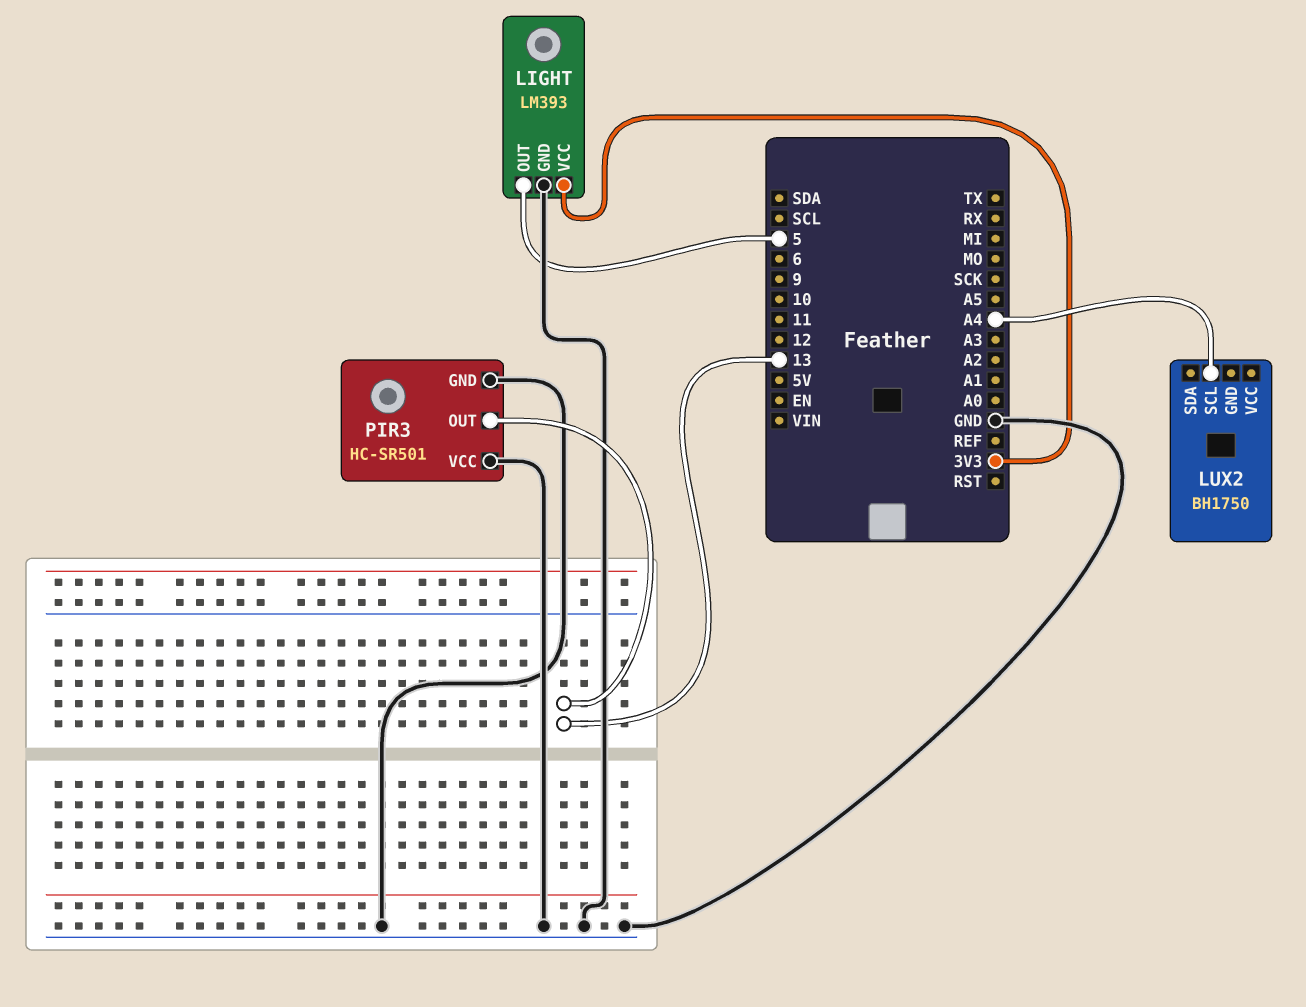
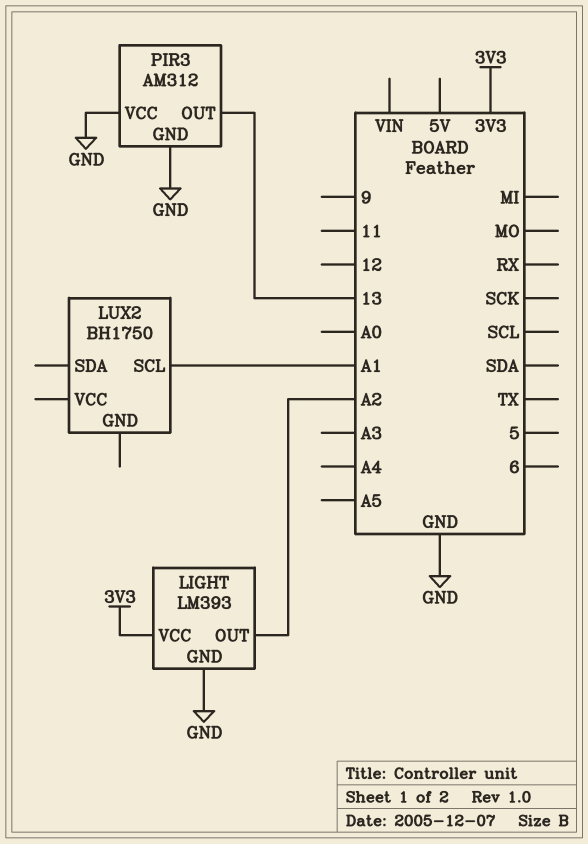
LIGHT pin OUT: 5 -> A2
LUX2 pin SCL: A4 -> A1
PIR3: HC-SR501 -> AM312

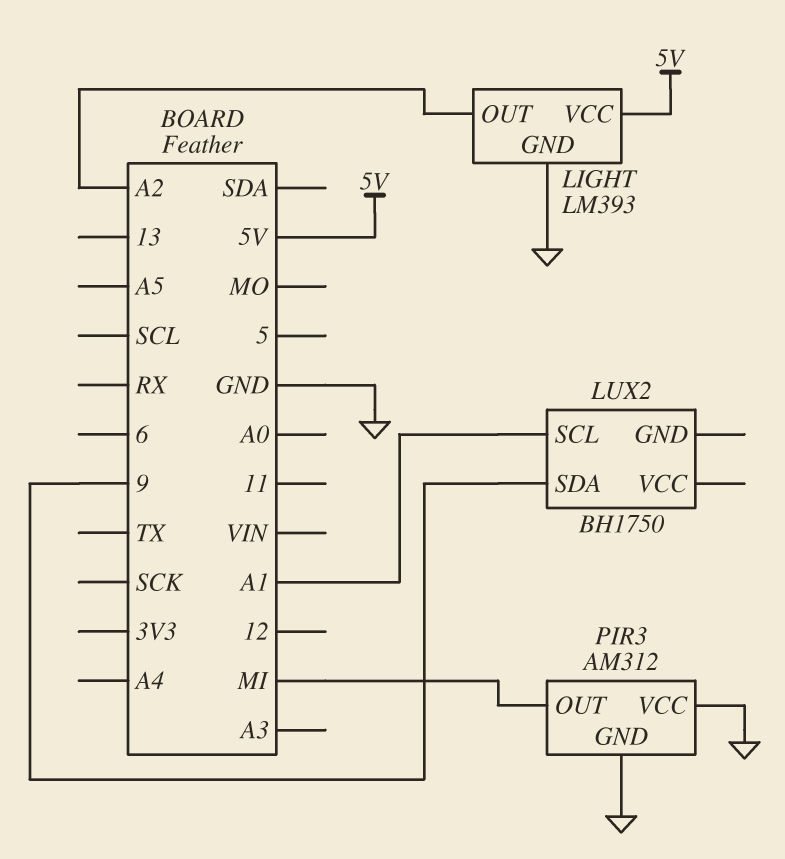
LIGHT pin VCC: 3V3 -> 5V
LUX2 pin SDA: none -> 9
PIR3 pin OUT: 13 -> MI

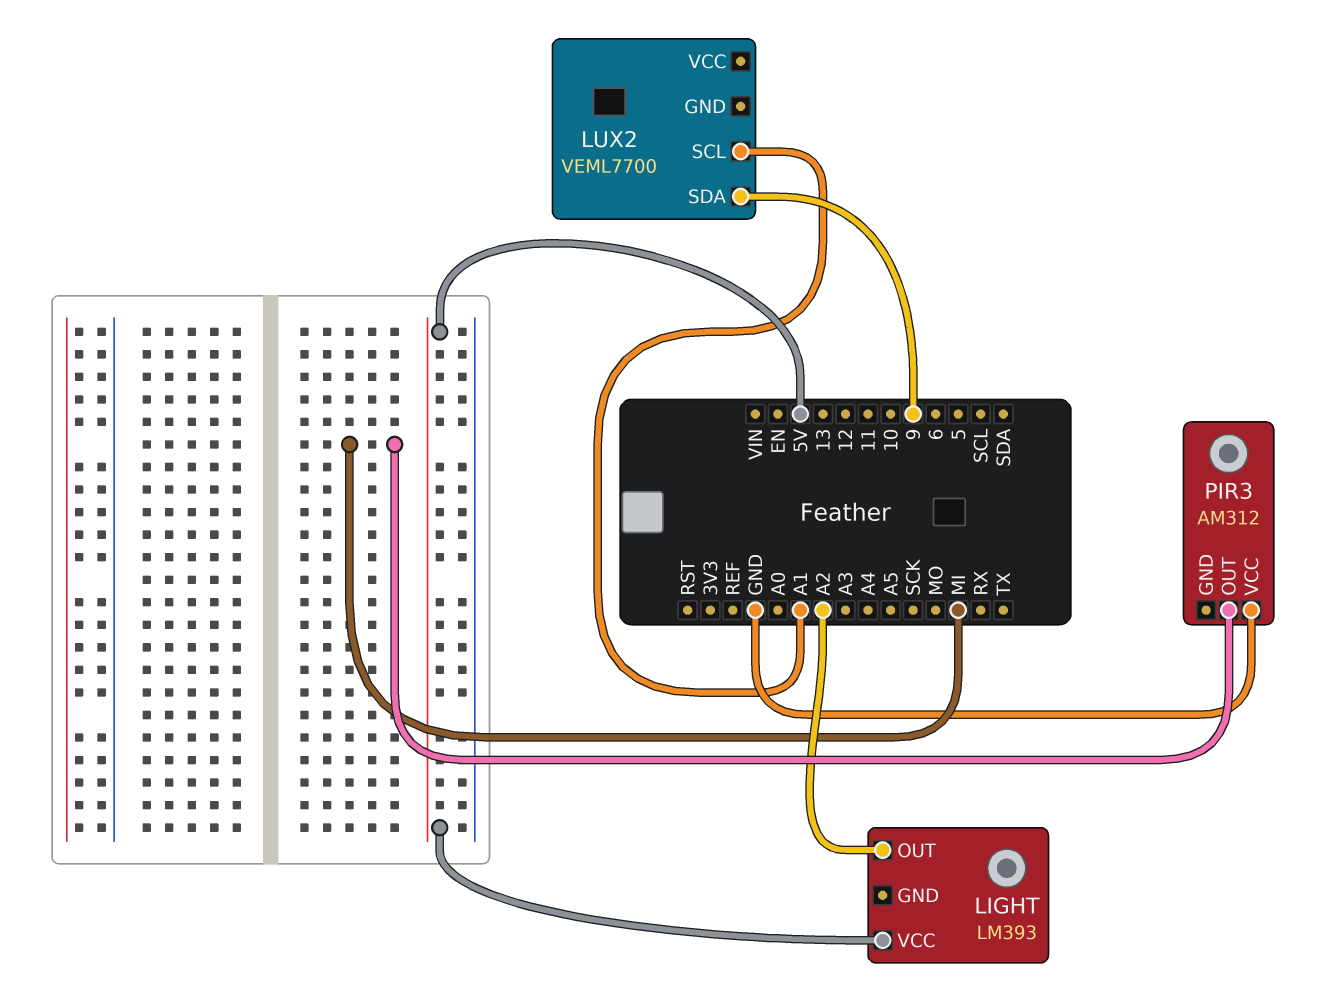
LIGHT pin GND: GND -> none
LUX2: BH1750 -> VEML7700
PIR3 pin GND: GND -> none

